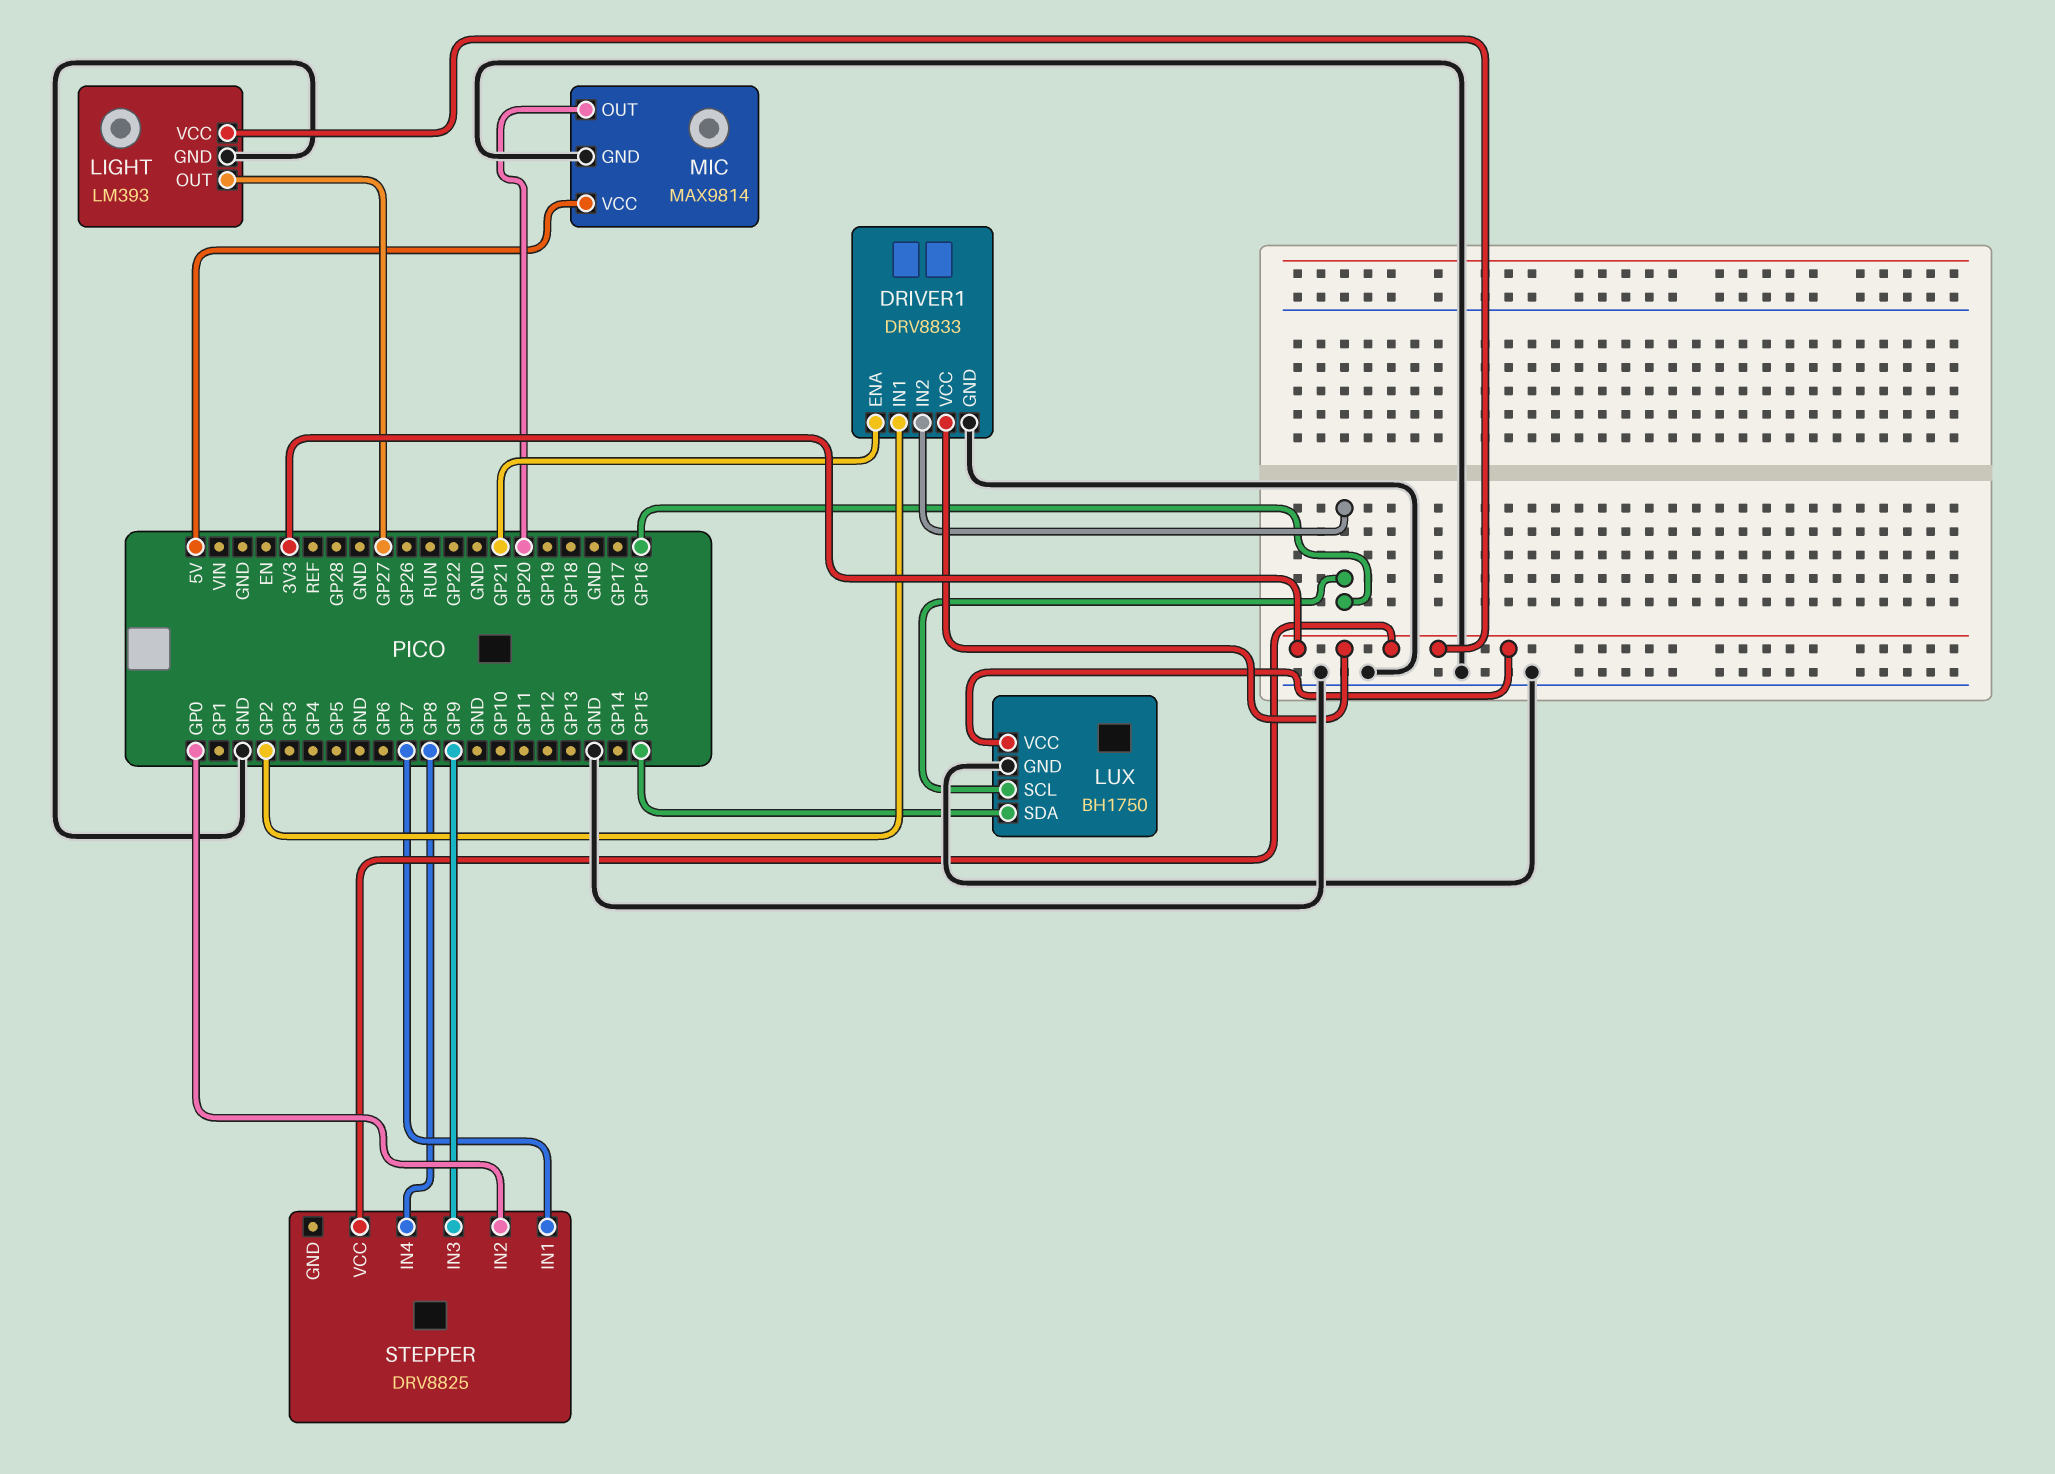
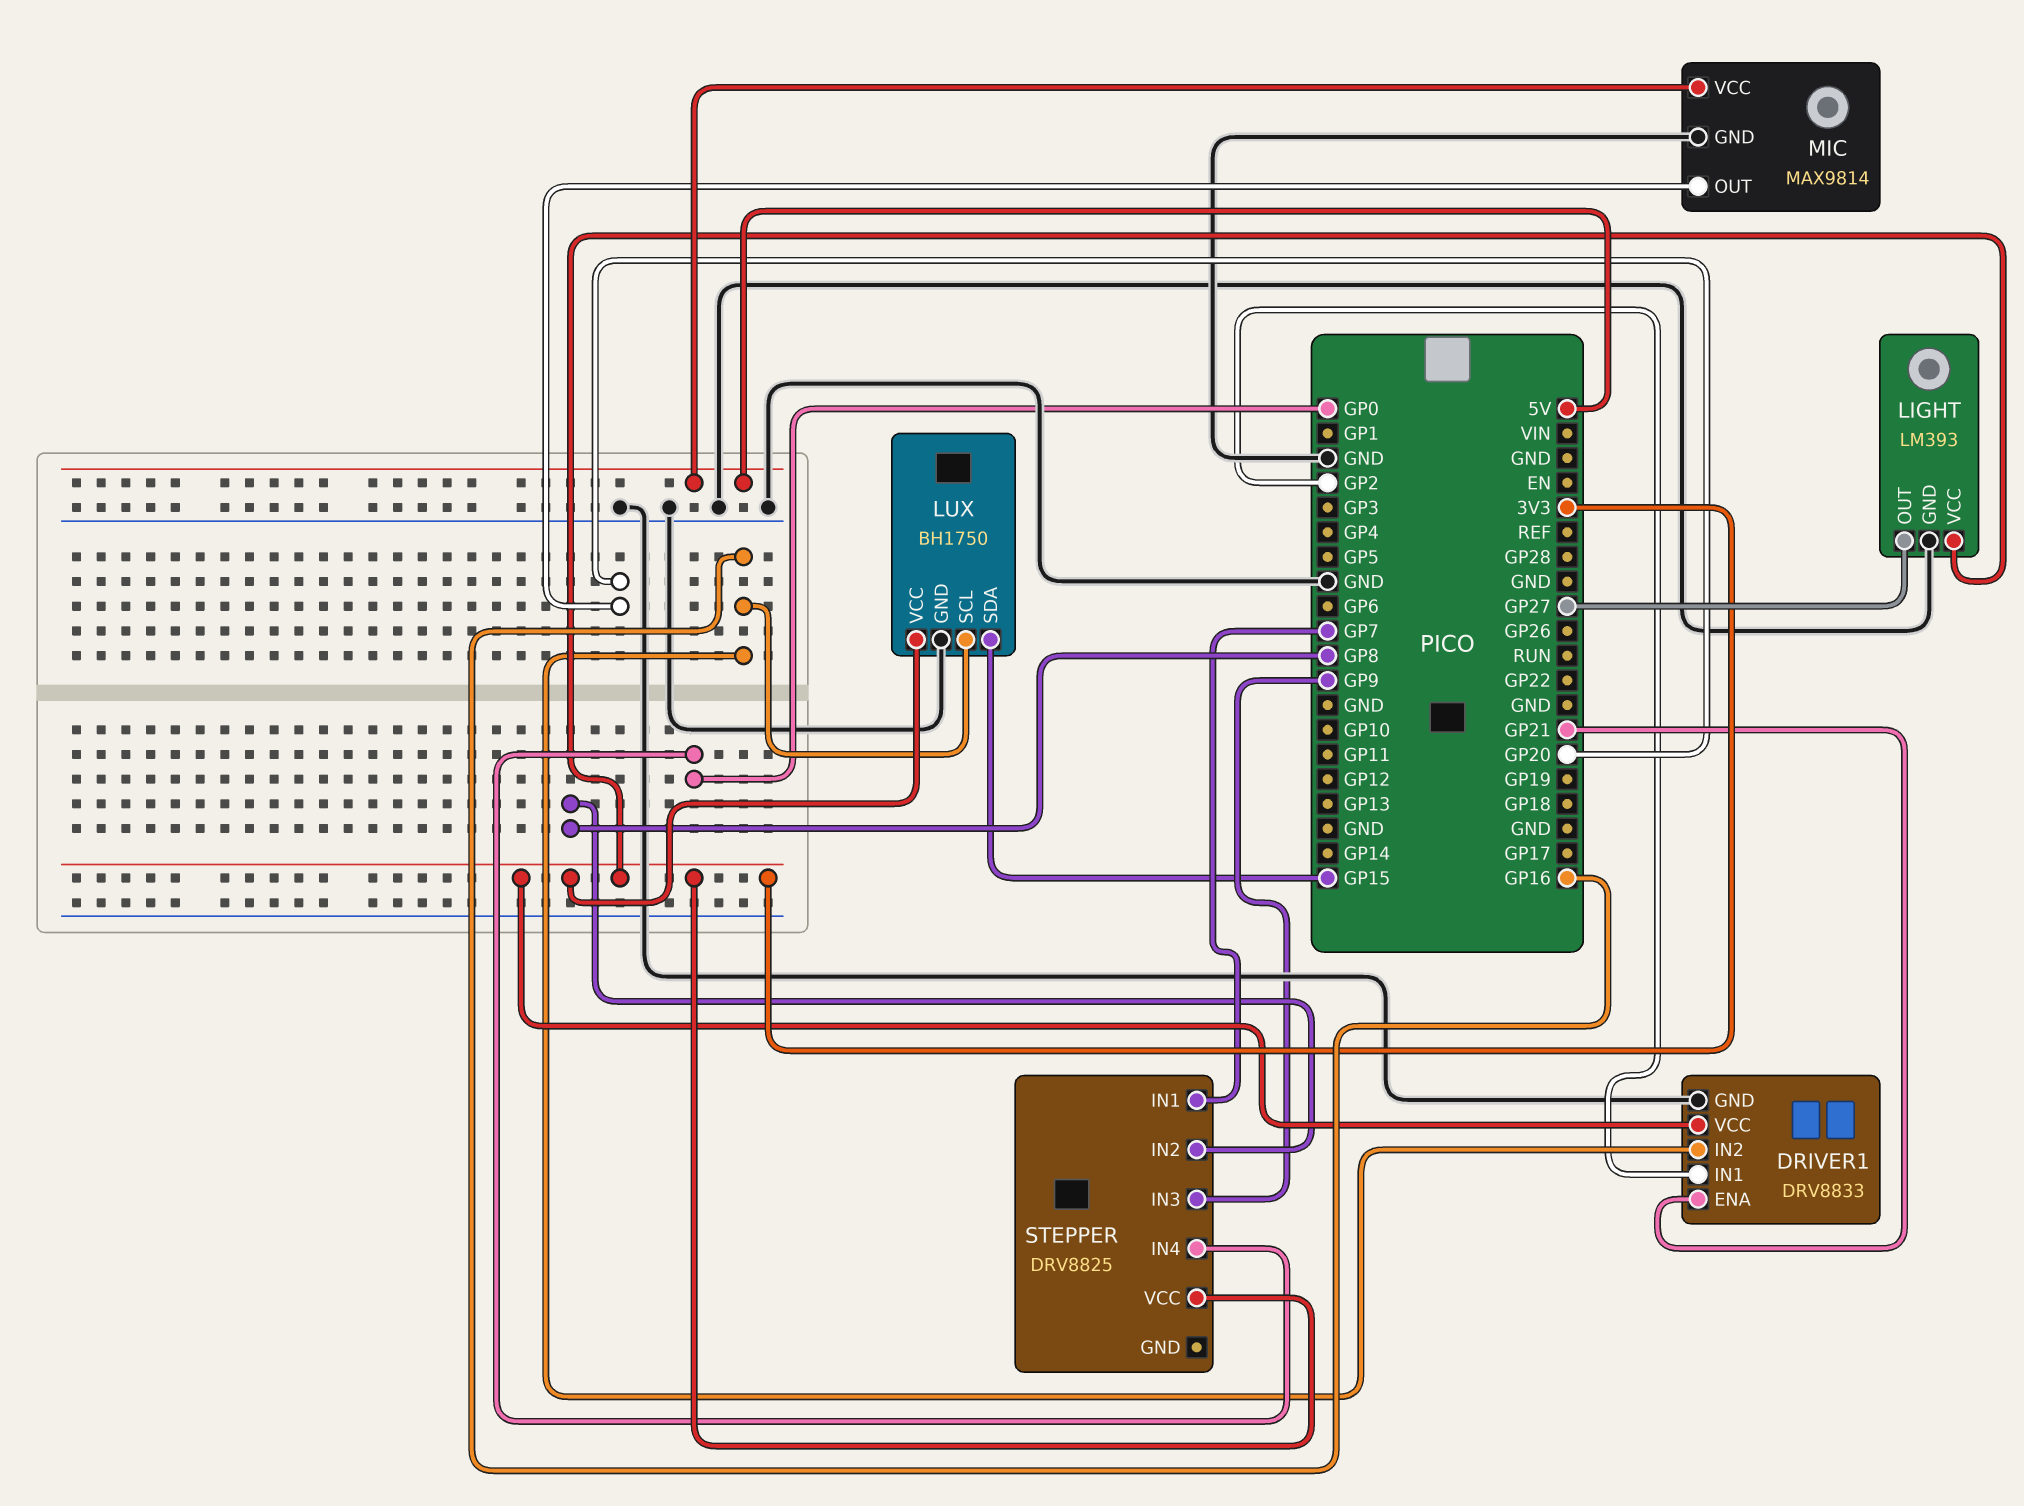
STEPPER pin IN2: GP0 -> GP8
STEPPER pin IN4: GP8 -> GP0

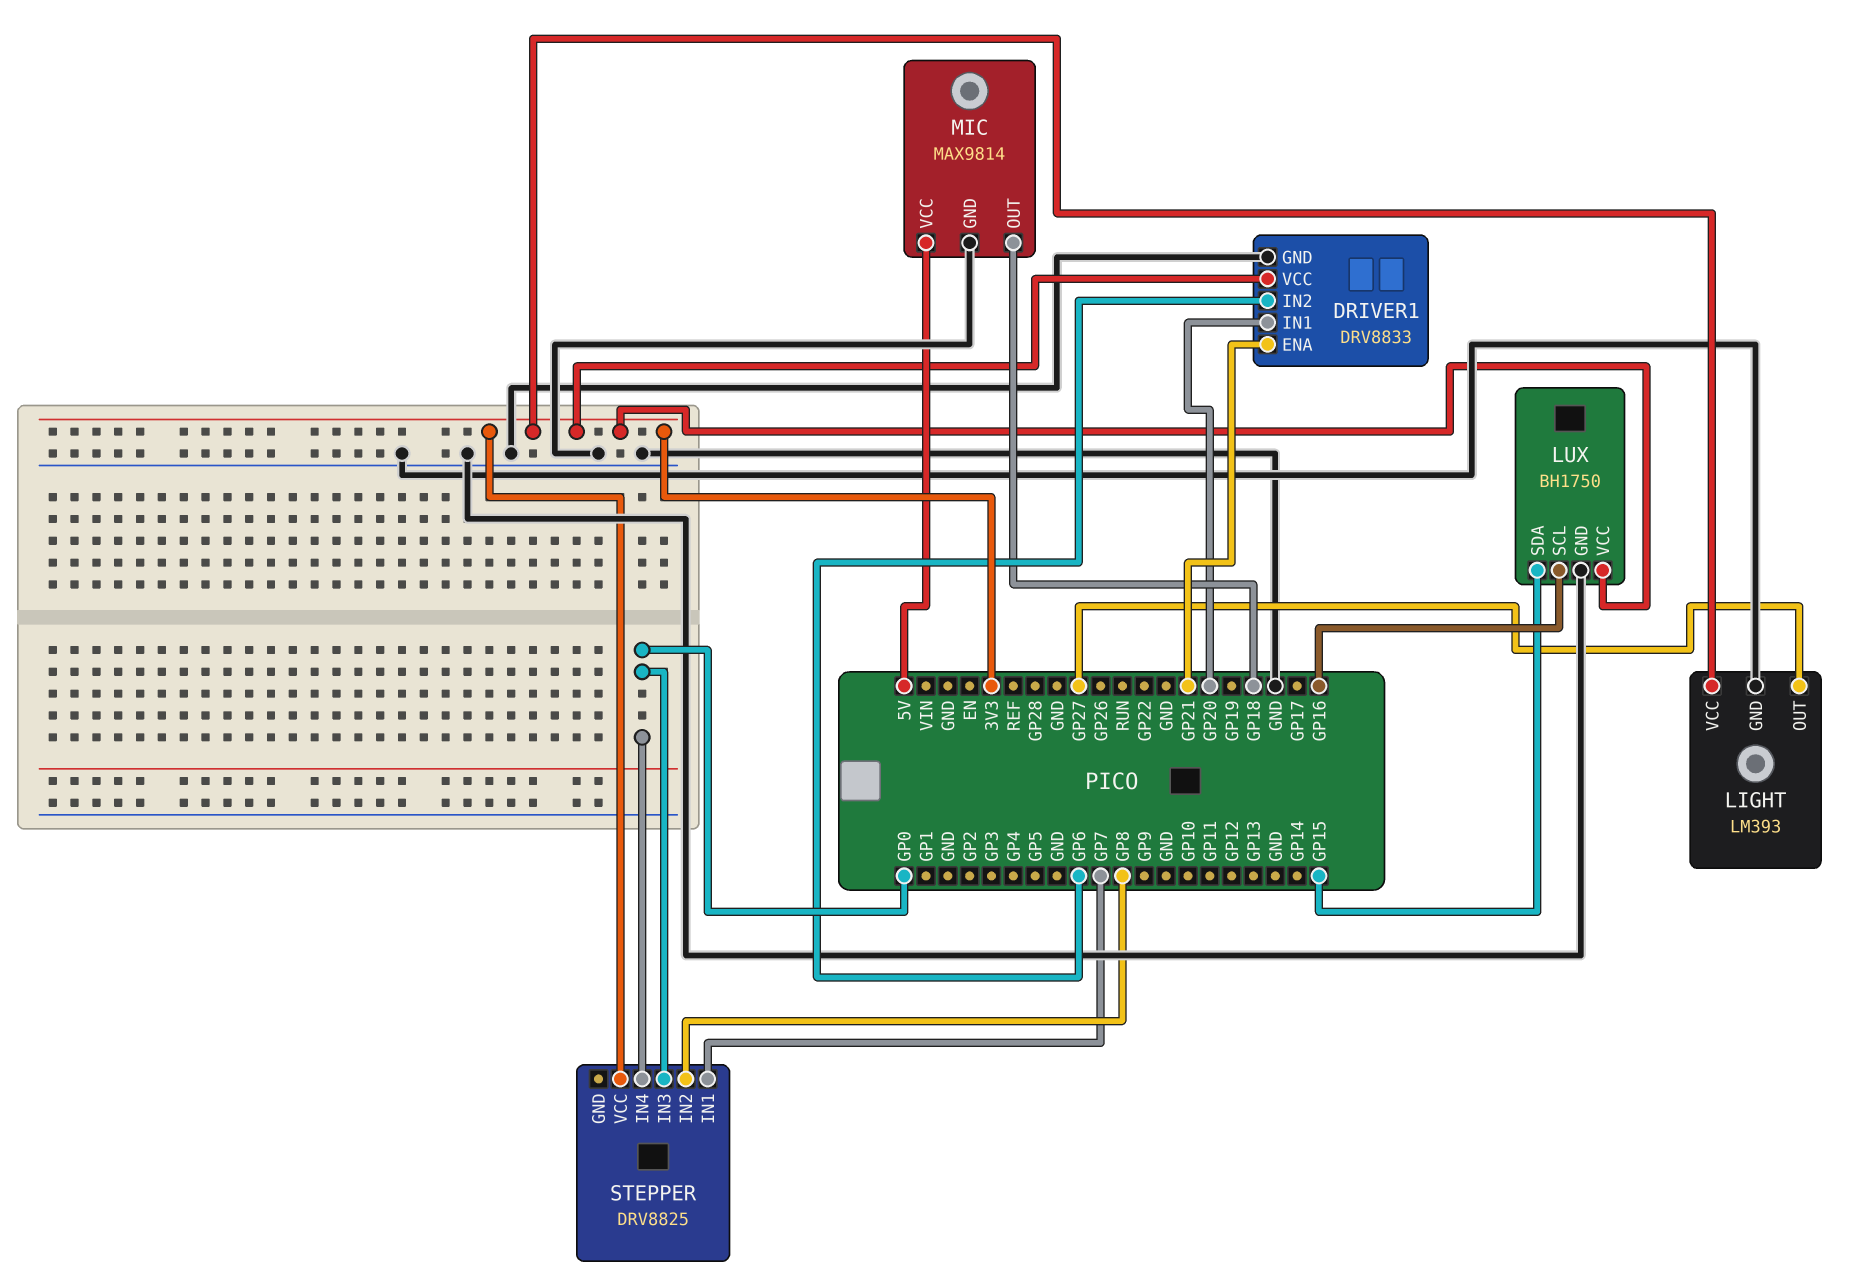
DRIVER1 pin IN1: GP2 -> GP20
DRIVER1 pin IN2: GP16 -> GP6
MIC pin OUT: GP20 -> GP18
STEPPER pin IN3: GP9 -> GP0

